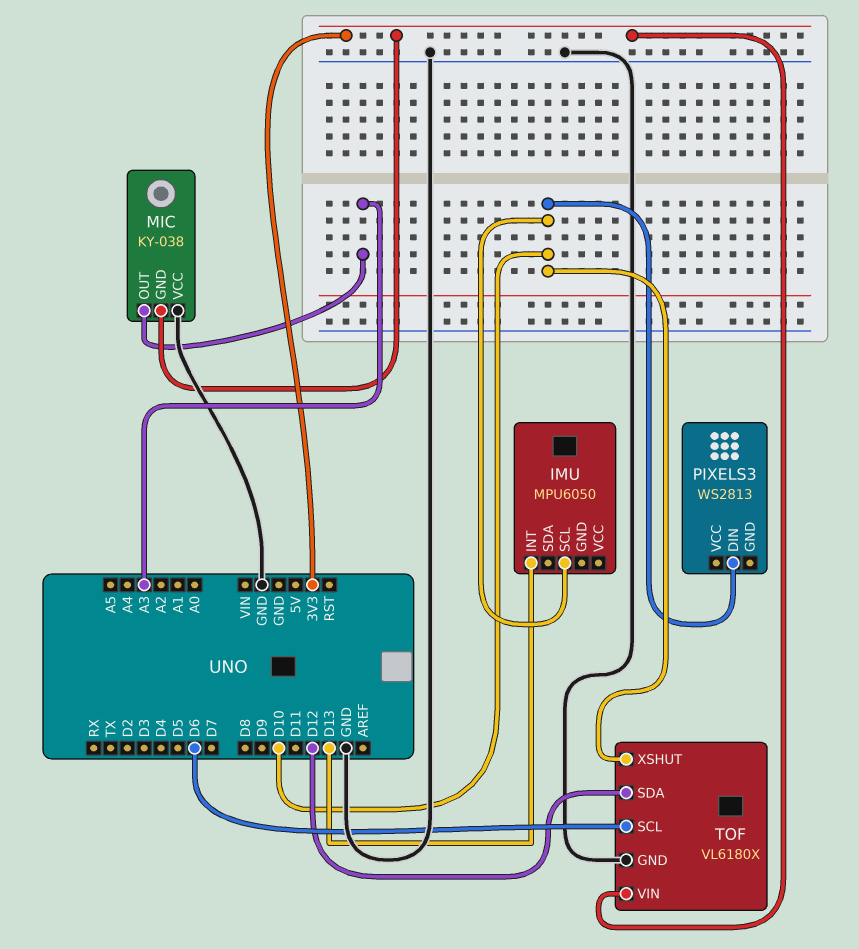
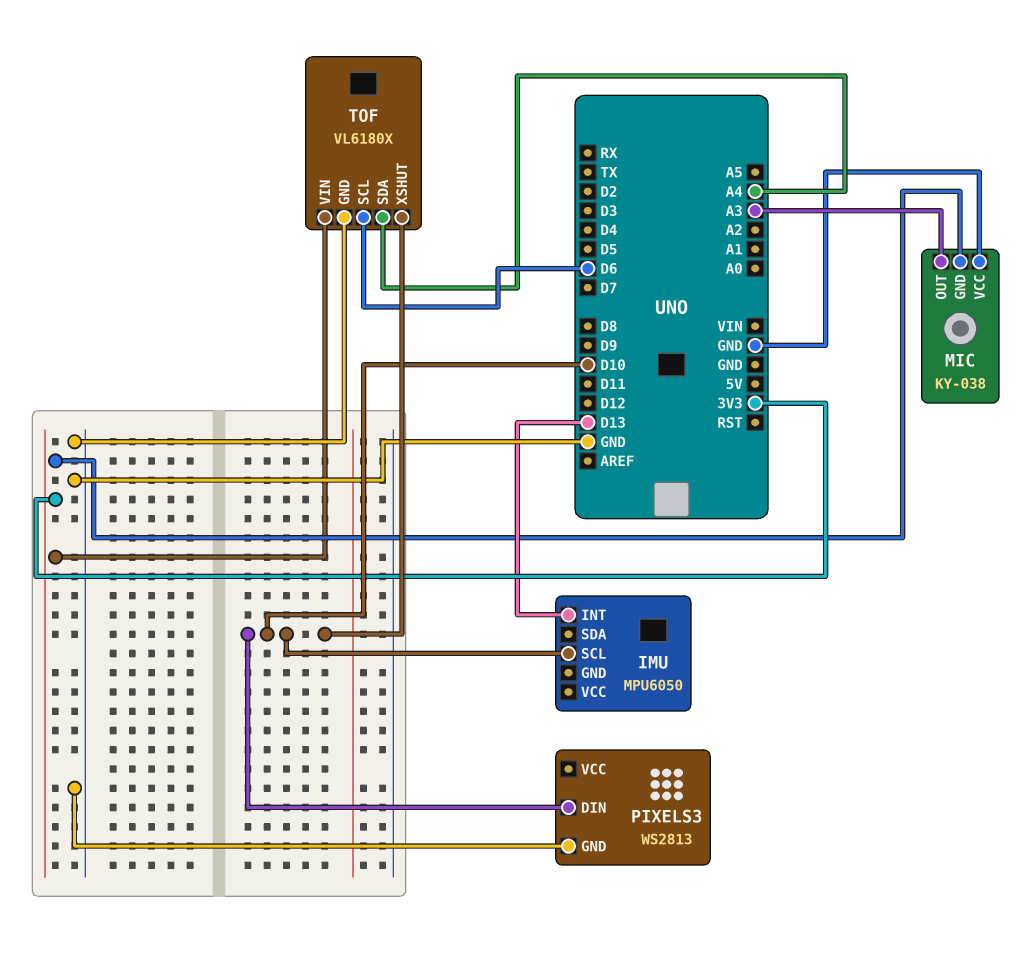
PIXELS3 pin GND: none -> GND
TOF pin SDA: D12 -> A4

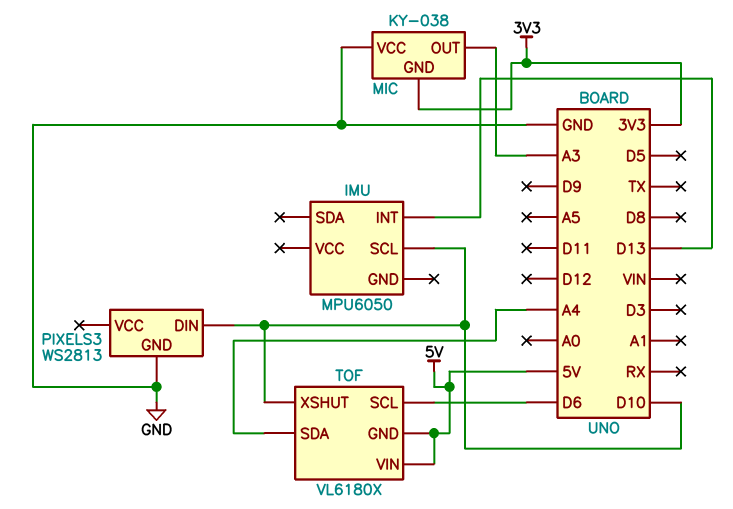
TOF pin GND: GND -> 5V
TOF pin VIN: 3V3 -> 5V

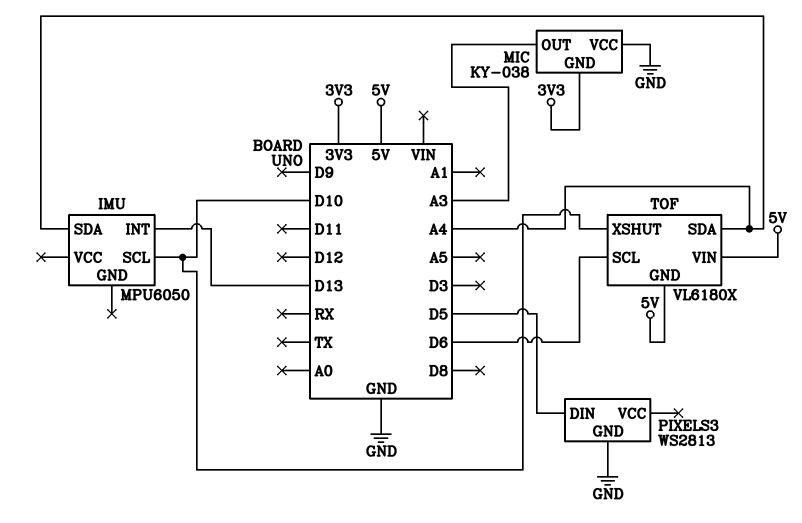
IMU pin SDA: none -> A4
PIXELS3 pin DIN: D10 -> D5

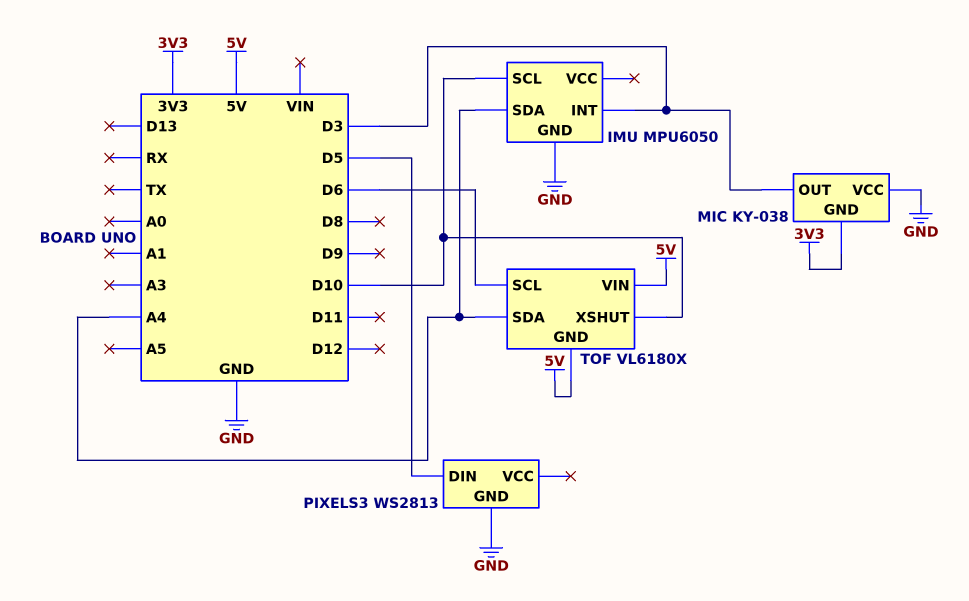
IMU pin GND: none -> GND
IMU pin INT: D13 -> D3
MIC pin OUT: A3 -> D3

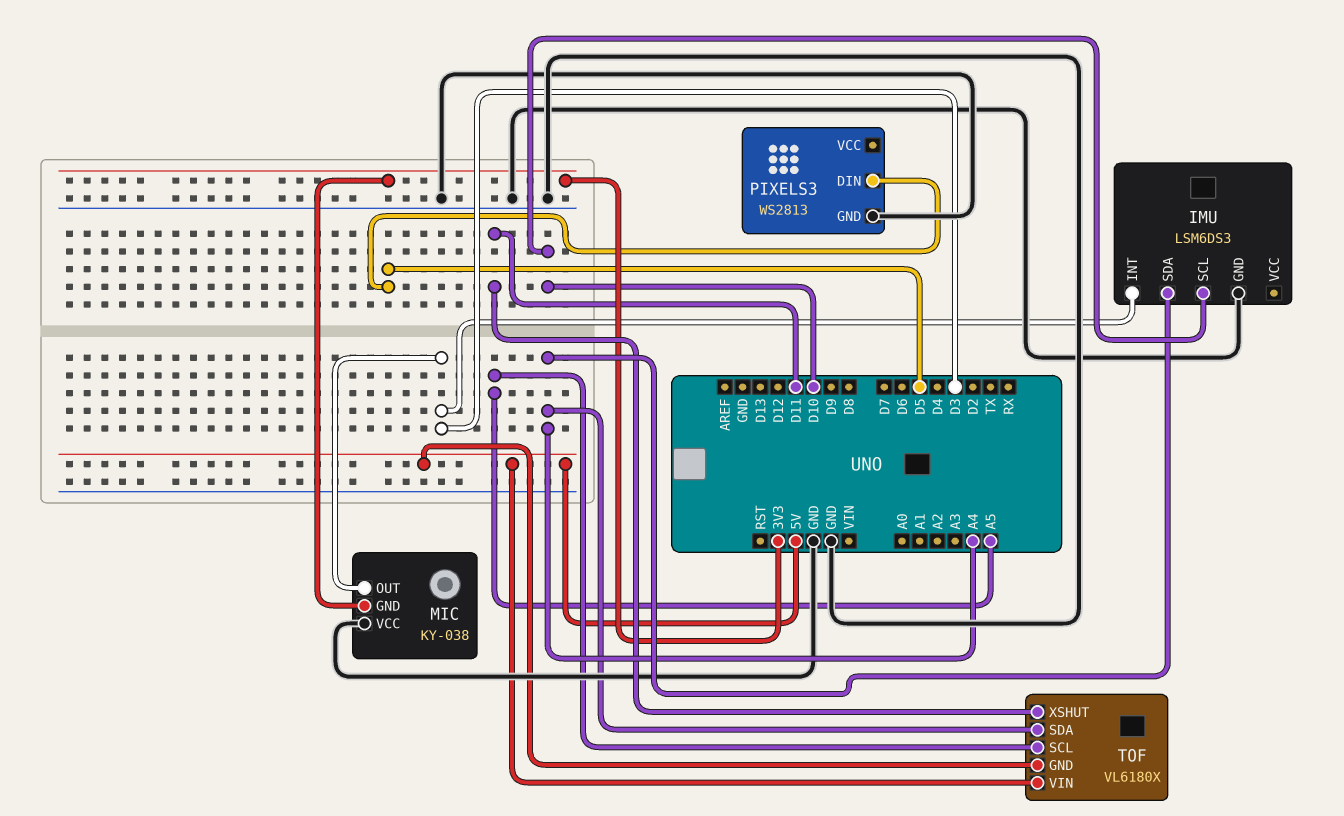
IMU: MPU6050 -> LSM6DS3
TOF pin SCL: D6 -> A5
TOF pin XSHUT: D10 -> D11

